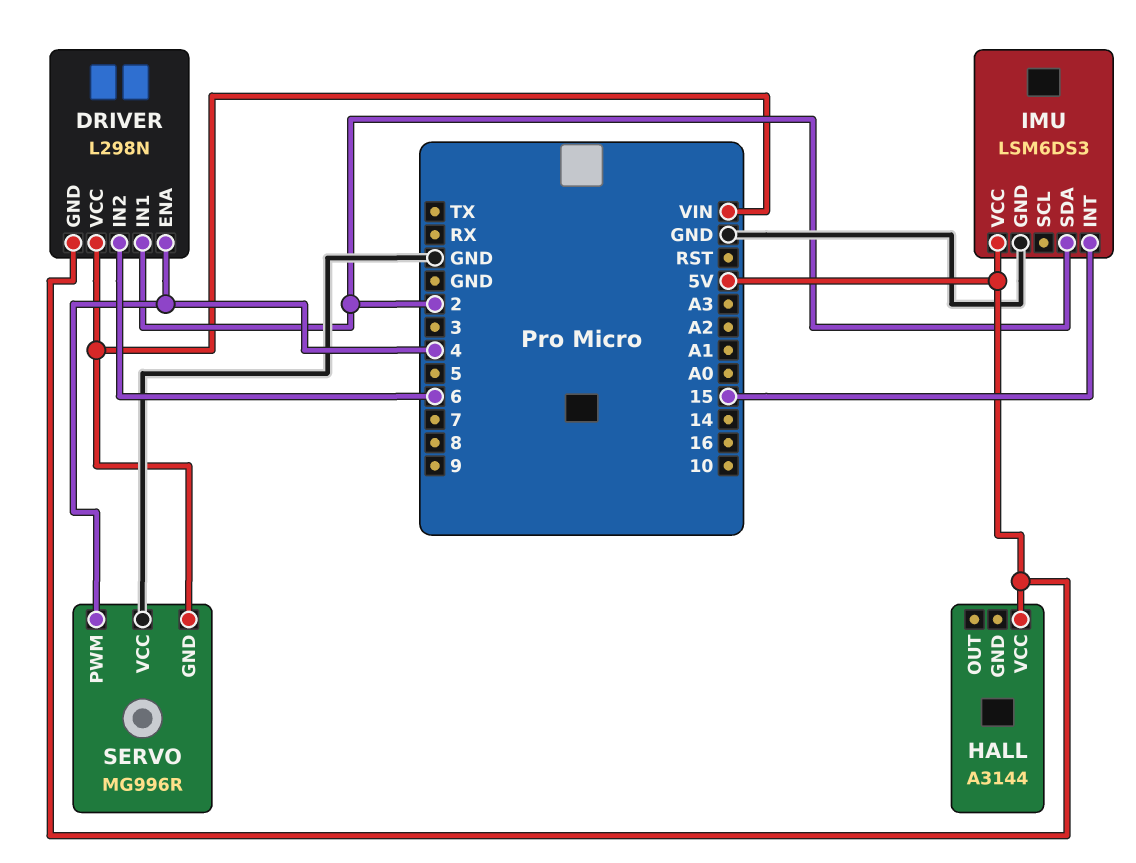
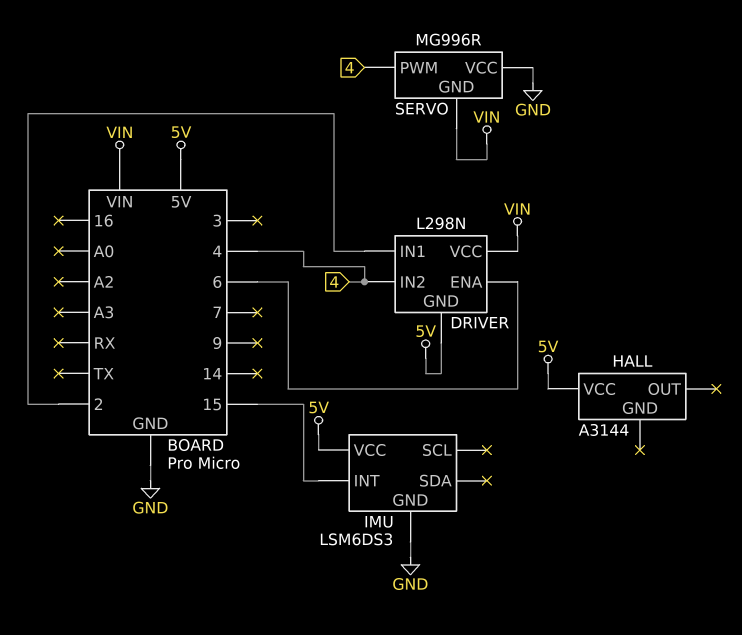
DRIVER pin ENA: 4 -> 6
DRIVER pin IN2: 6 -> 4
IMU pin SDA: 2 -> none

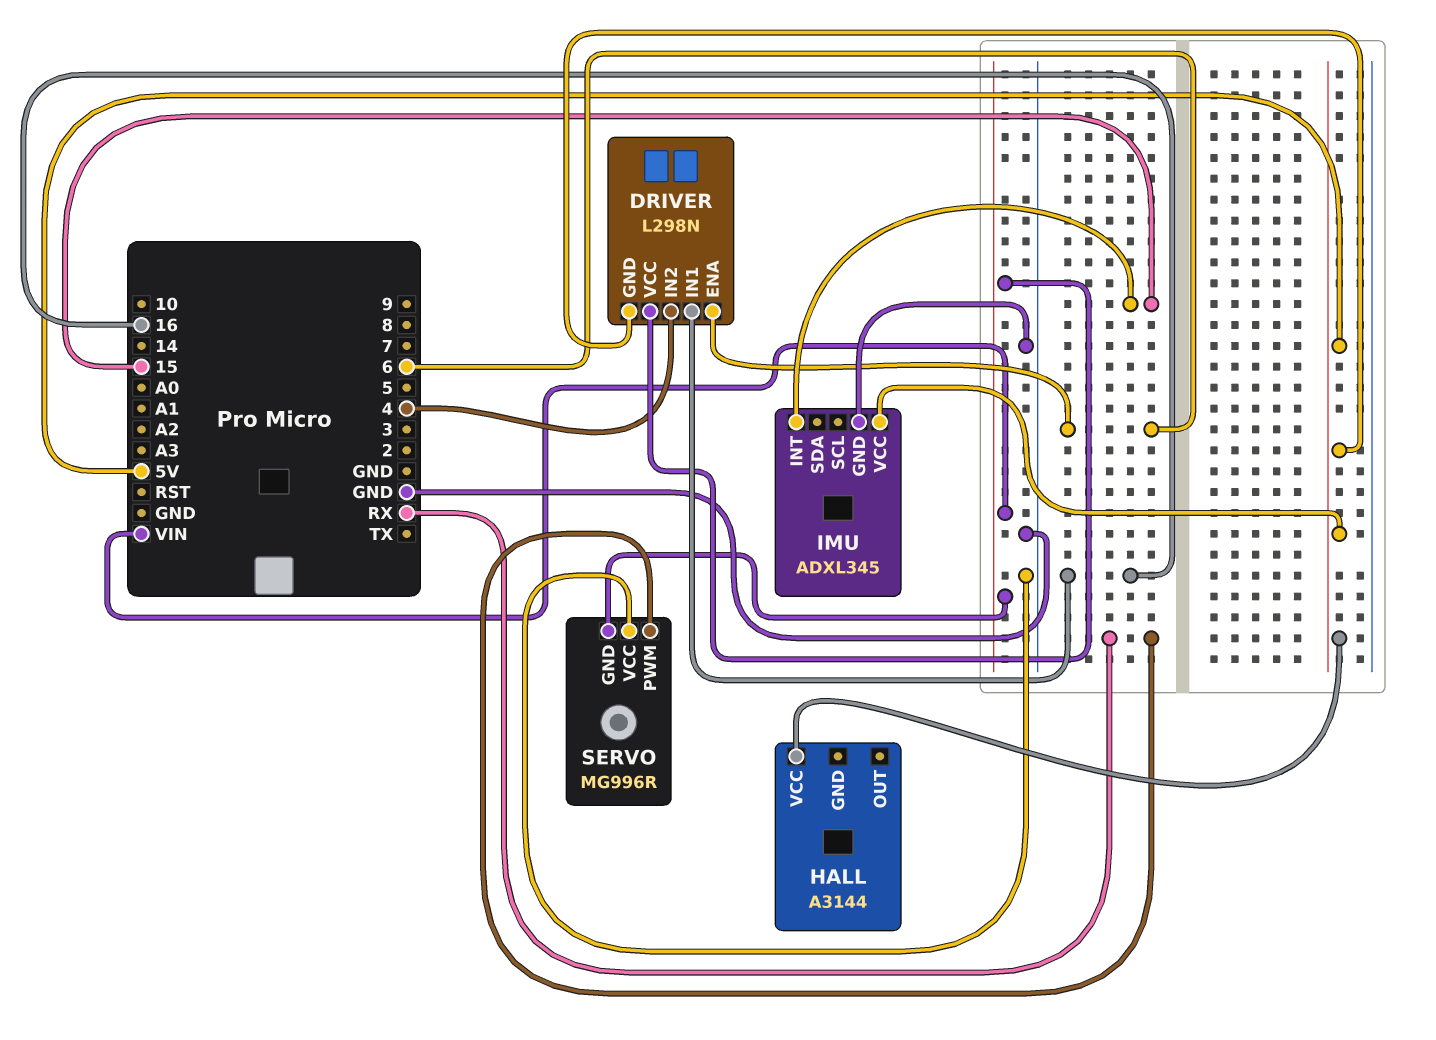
DRIVER pin IN1: 2 -> 16
IMU: LSM6DS3 -> ADXL345
SERVO pin PWM: 4 -> RX

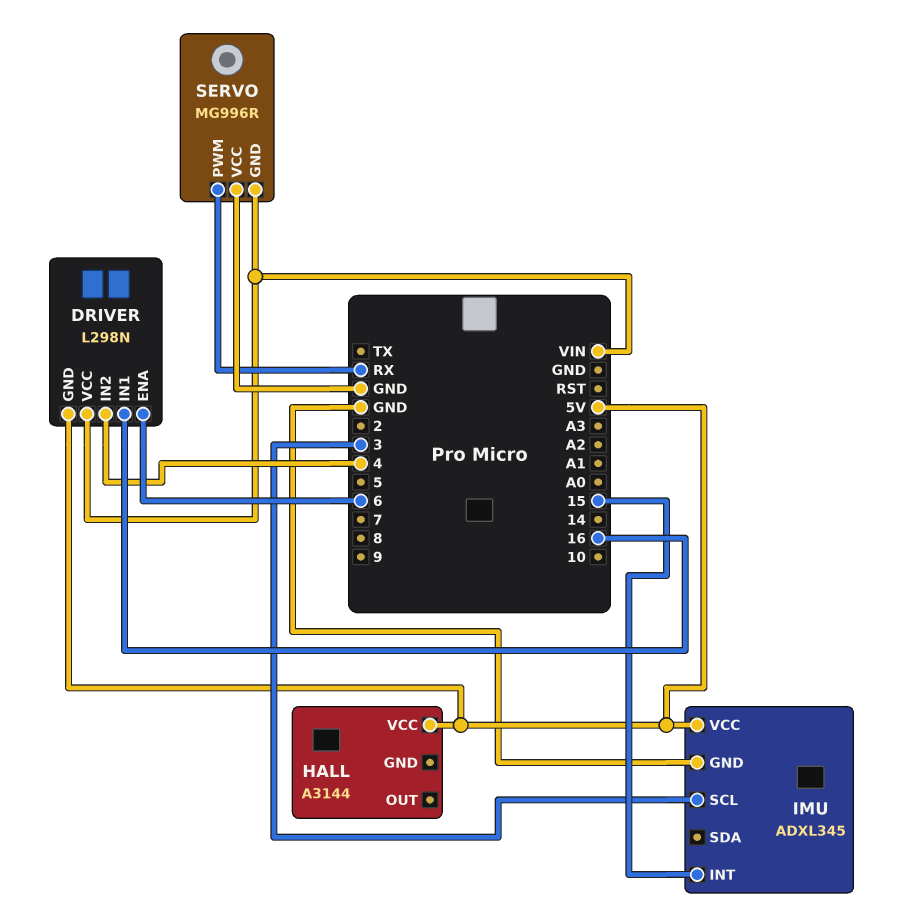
IMU pin SCL: none -> 3

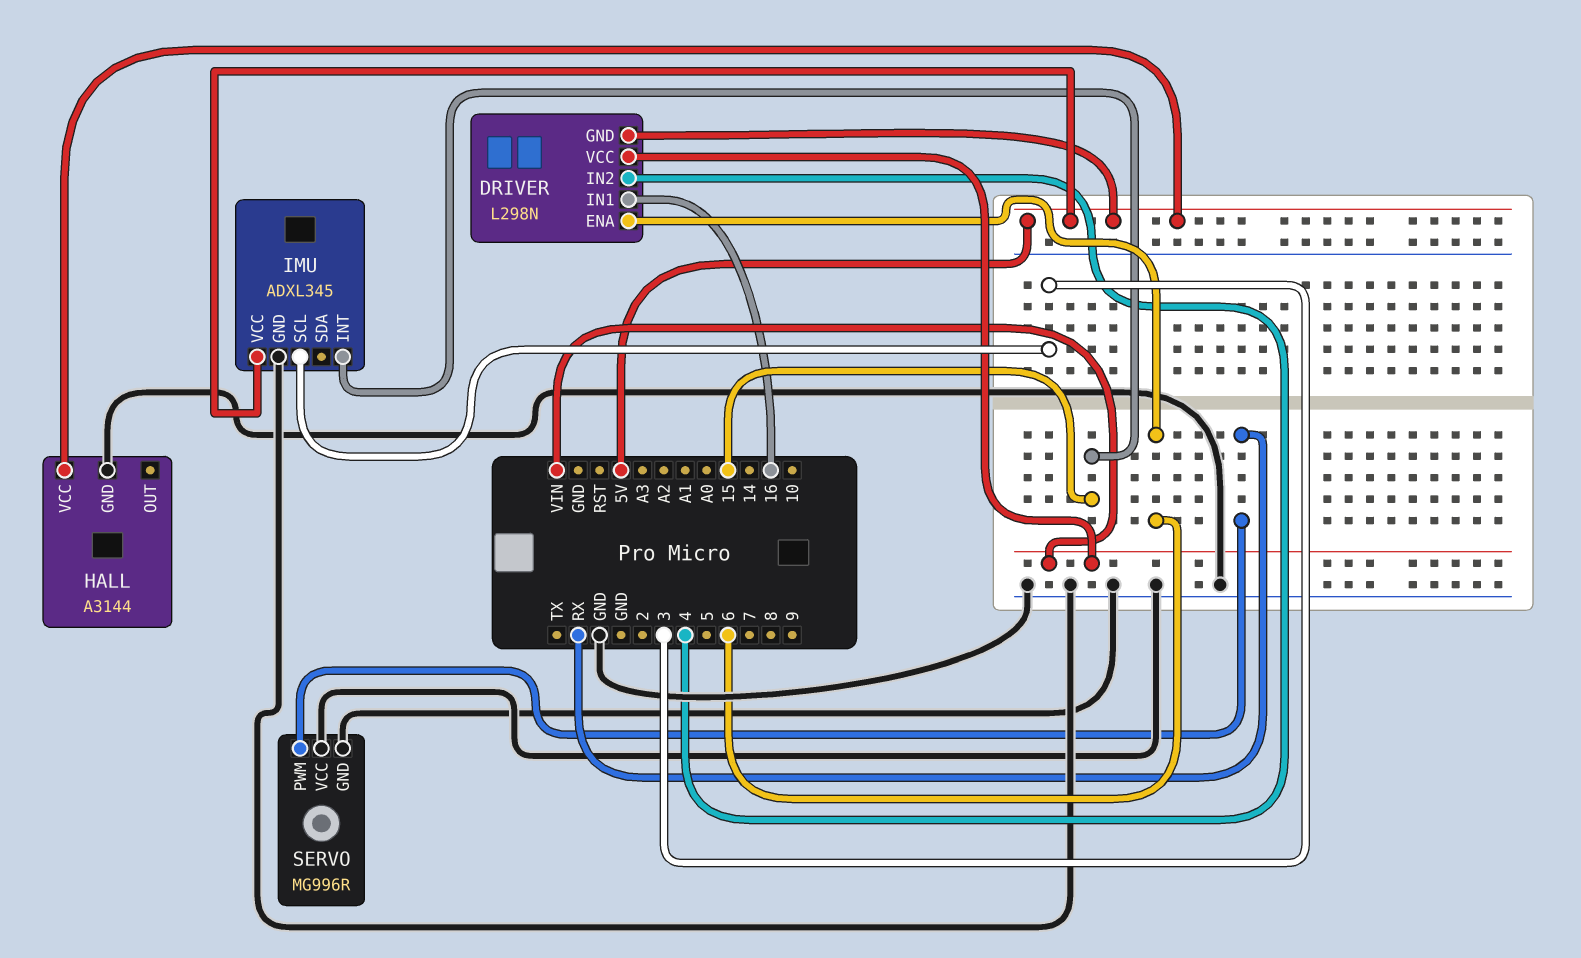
HALL pin GND: none -> GND
SERVO pin GND: VIN -> GND

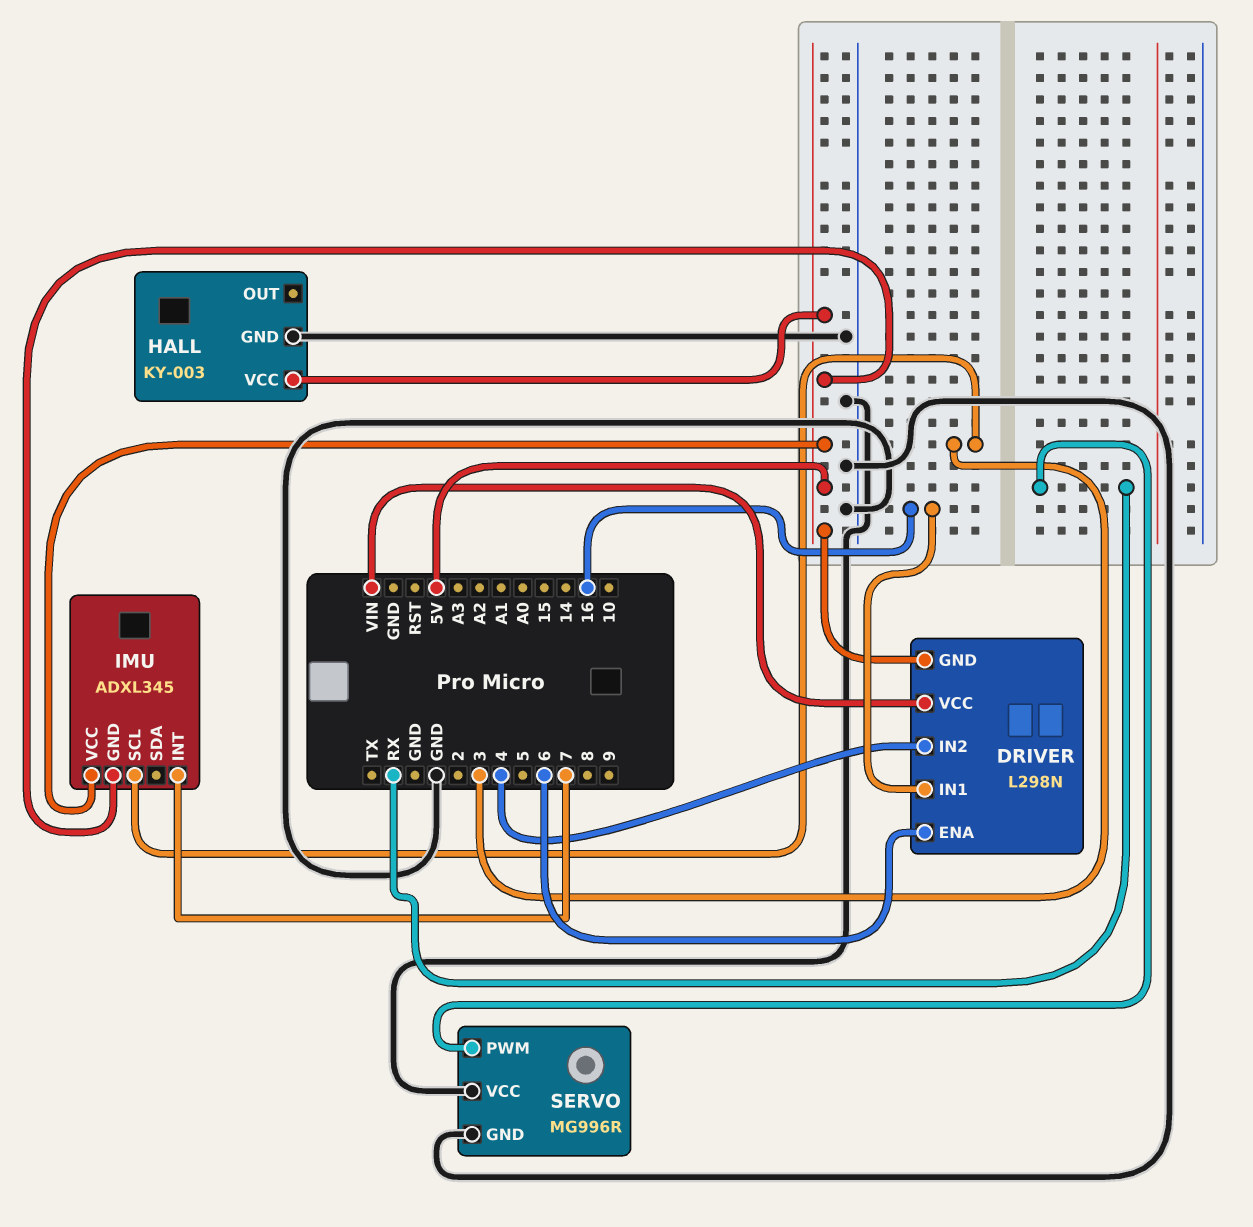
HALL: A3144 -> KY-003
IMU pin GND: GND -> 5V
IMU pin INT: 15 -> 7

